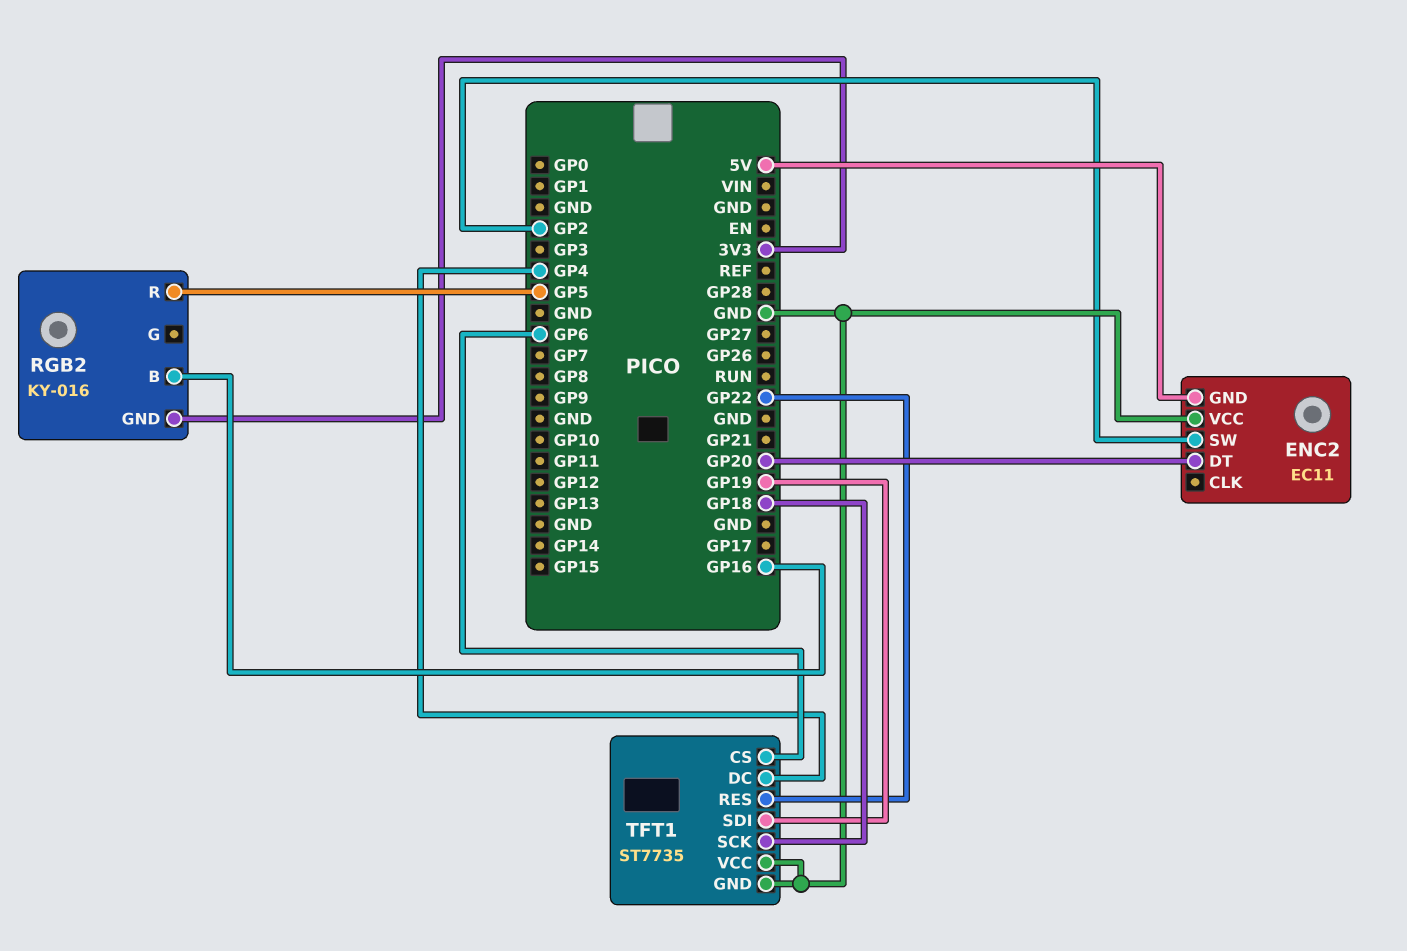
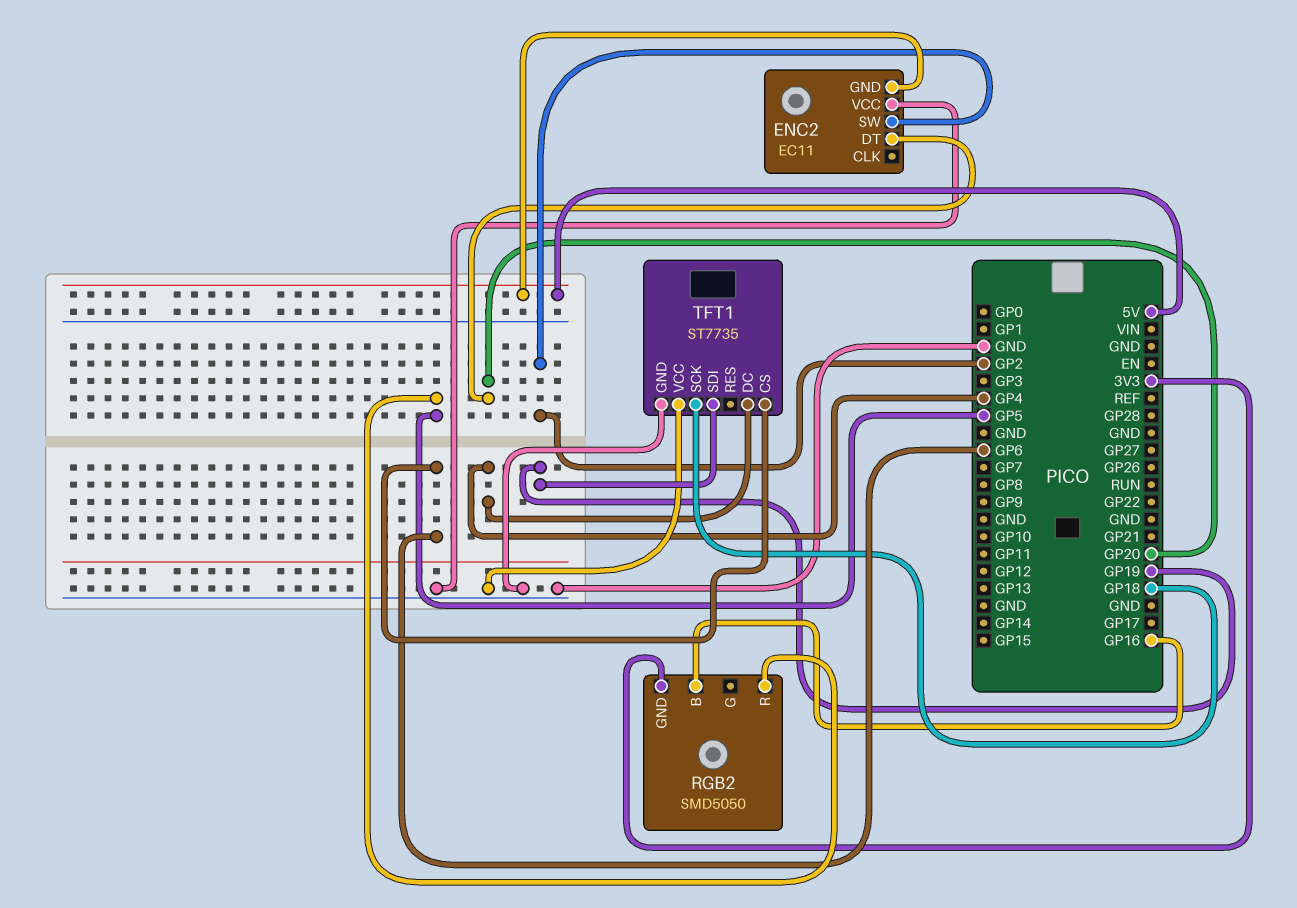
RGB2: KY-016 -> SMD5050
TFT1 pin RES: GP22 -> none

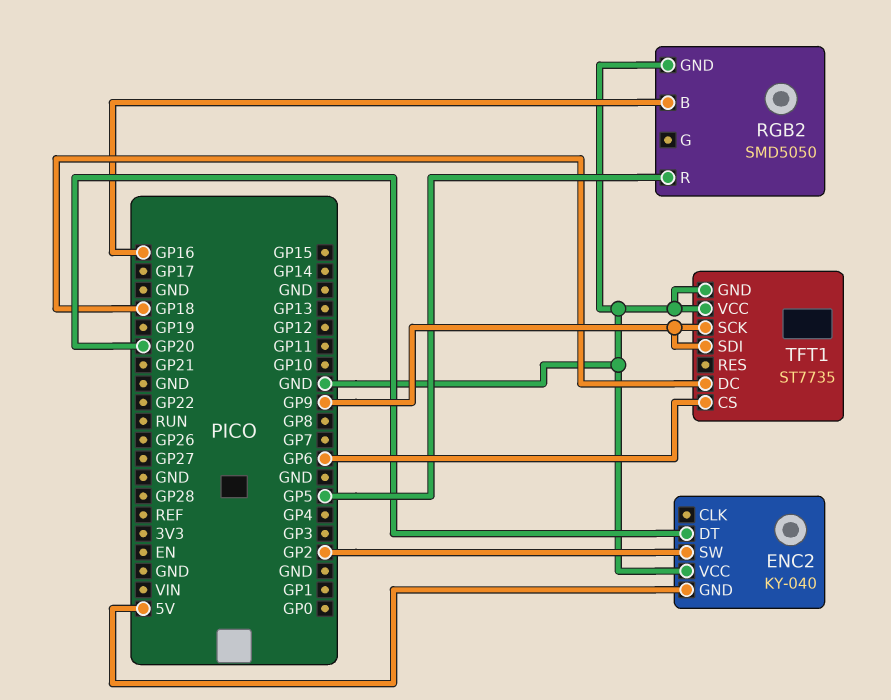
ENC2: EC11 -> KY-040
RGB2 pin GND: 3V3 -> GND
TFT1 pin DC: GP4 -> GP18
TFT1 pin SCK: GP18 -> GP9
TFT1 pin SDI: GP19 -> GP9

